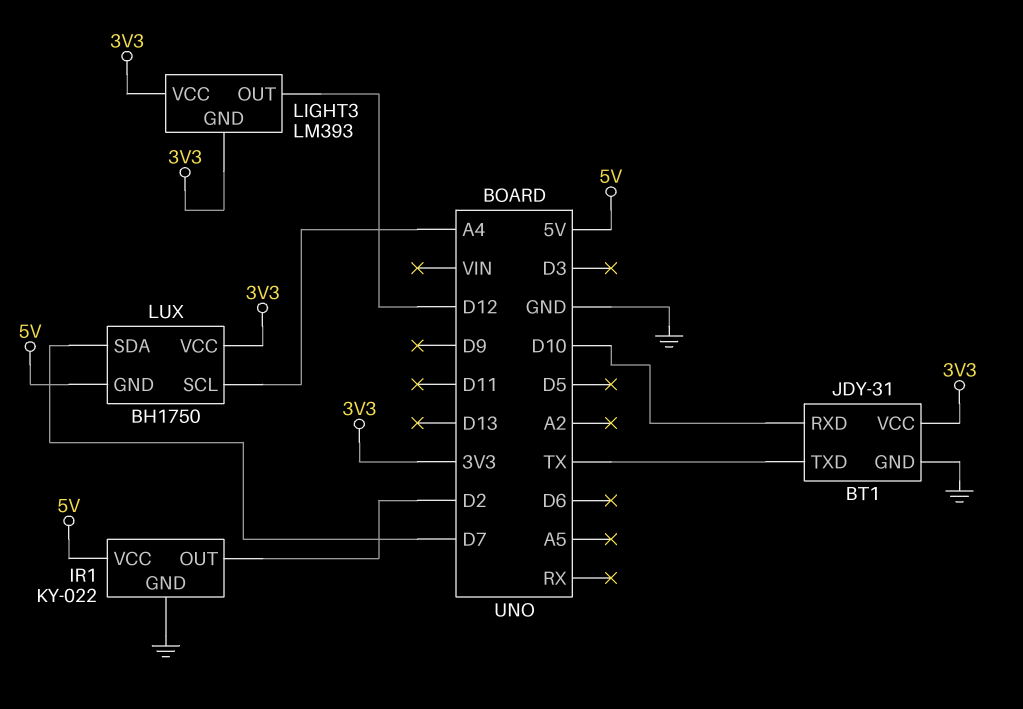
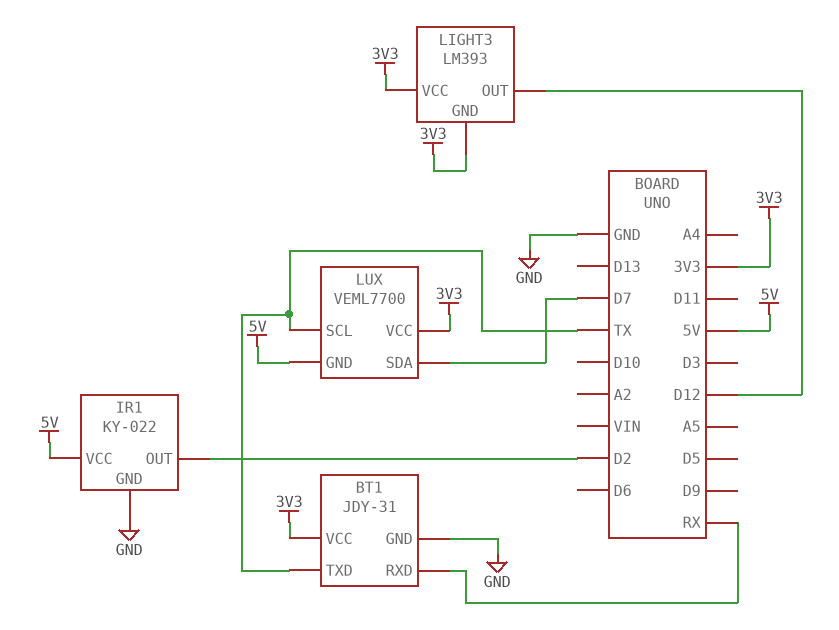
BT1 pin RXD: D10 -> RX
LUX: BH1750 -> VEML7700
LUX pin SCL: A4 -> TX

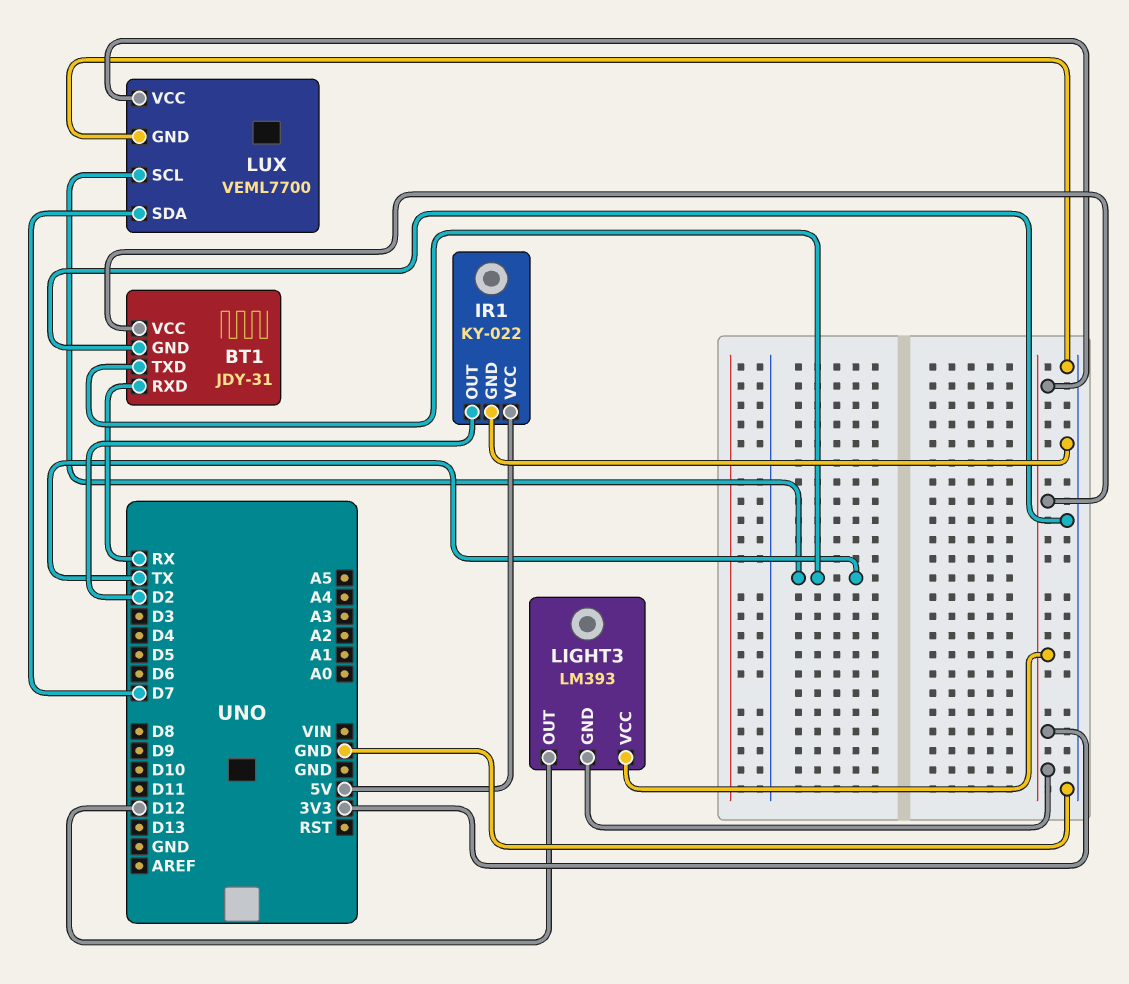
LUX pin GND: 5V -> GND

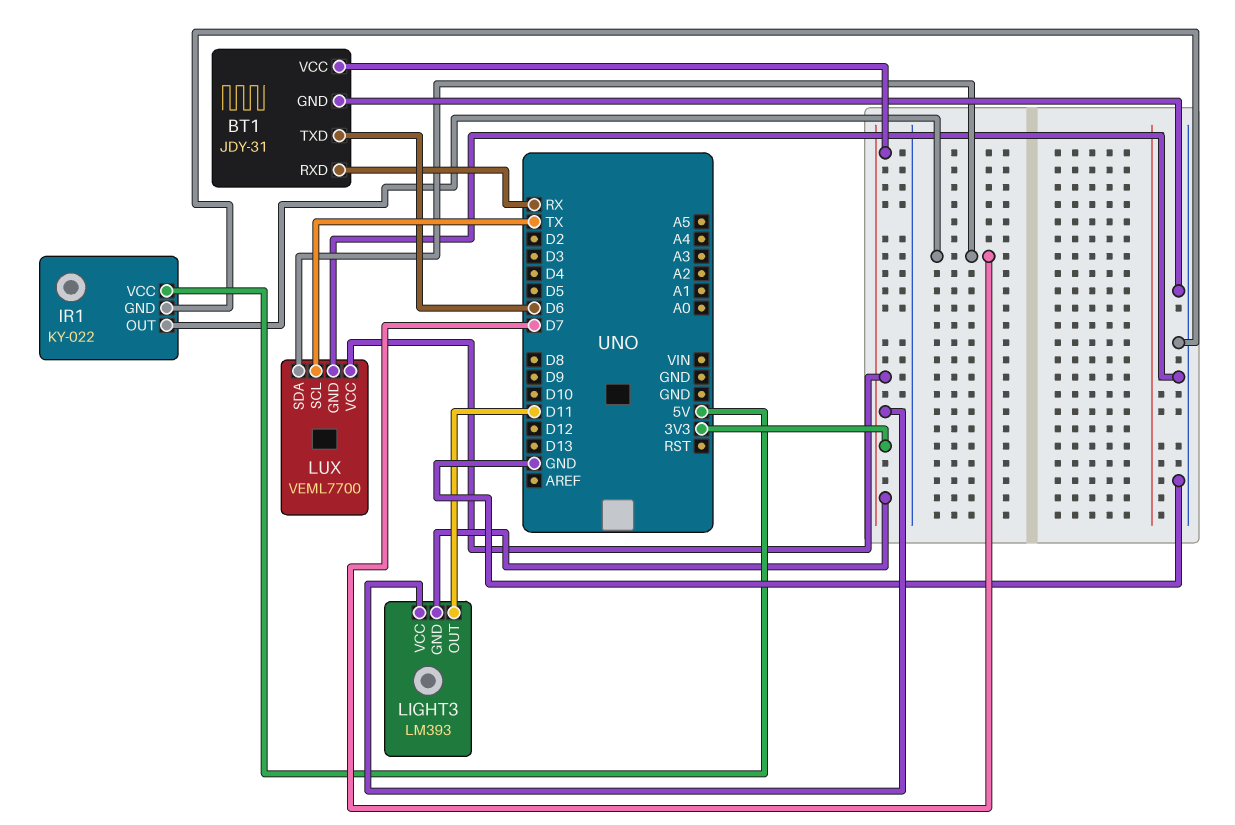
BT1 pin TXD: TX -> D6
IR1 pin OUT: D2 -> D7
LIGHT3 pin OUT: D12 -> D11

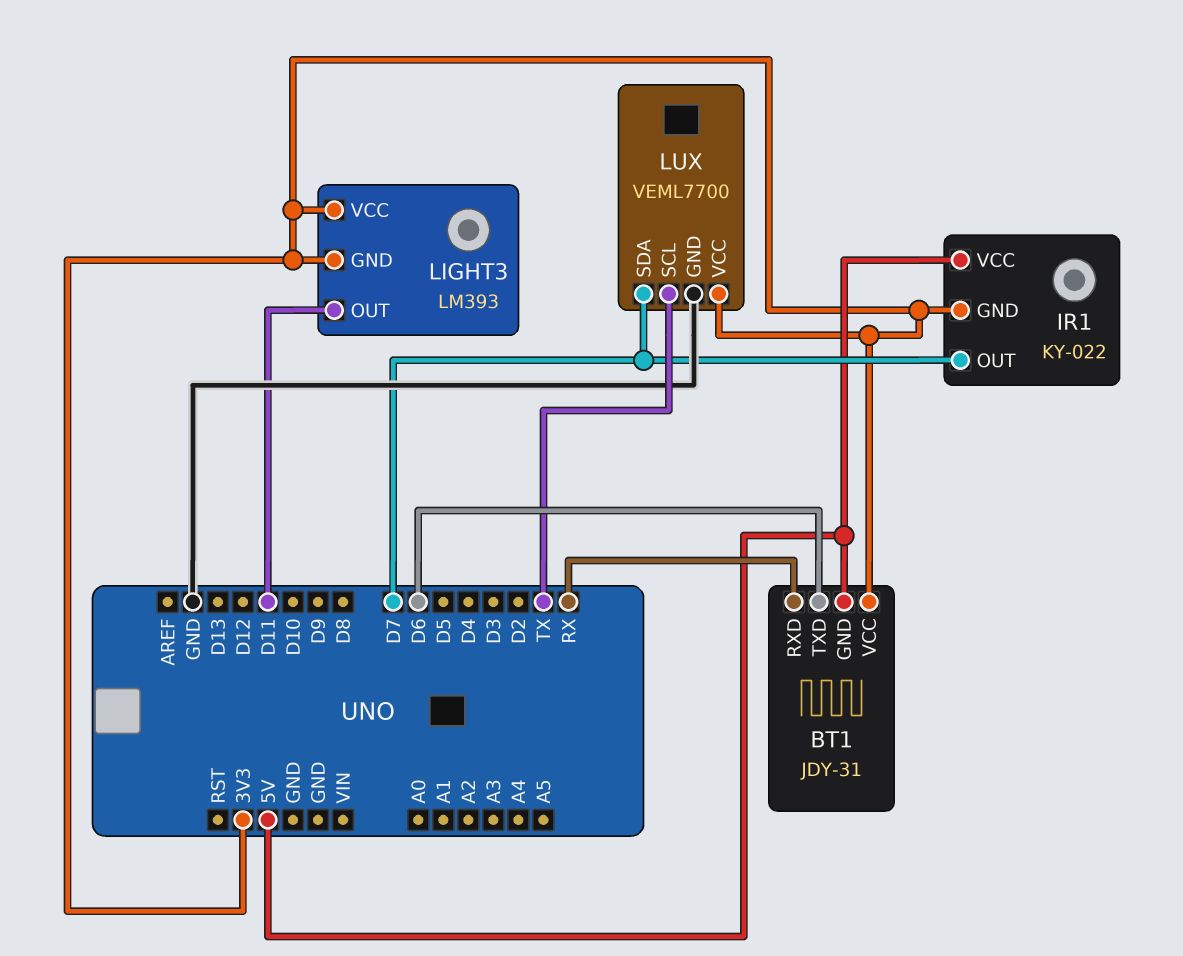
BT1 pin GND: GND -> 5V
IR1 pin GND: GND -> 3V3

